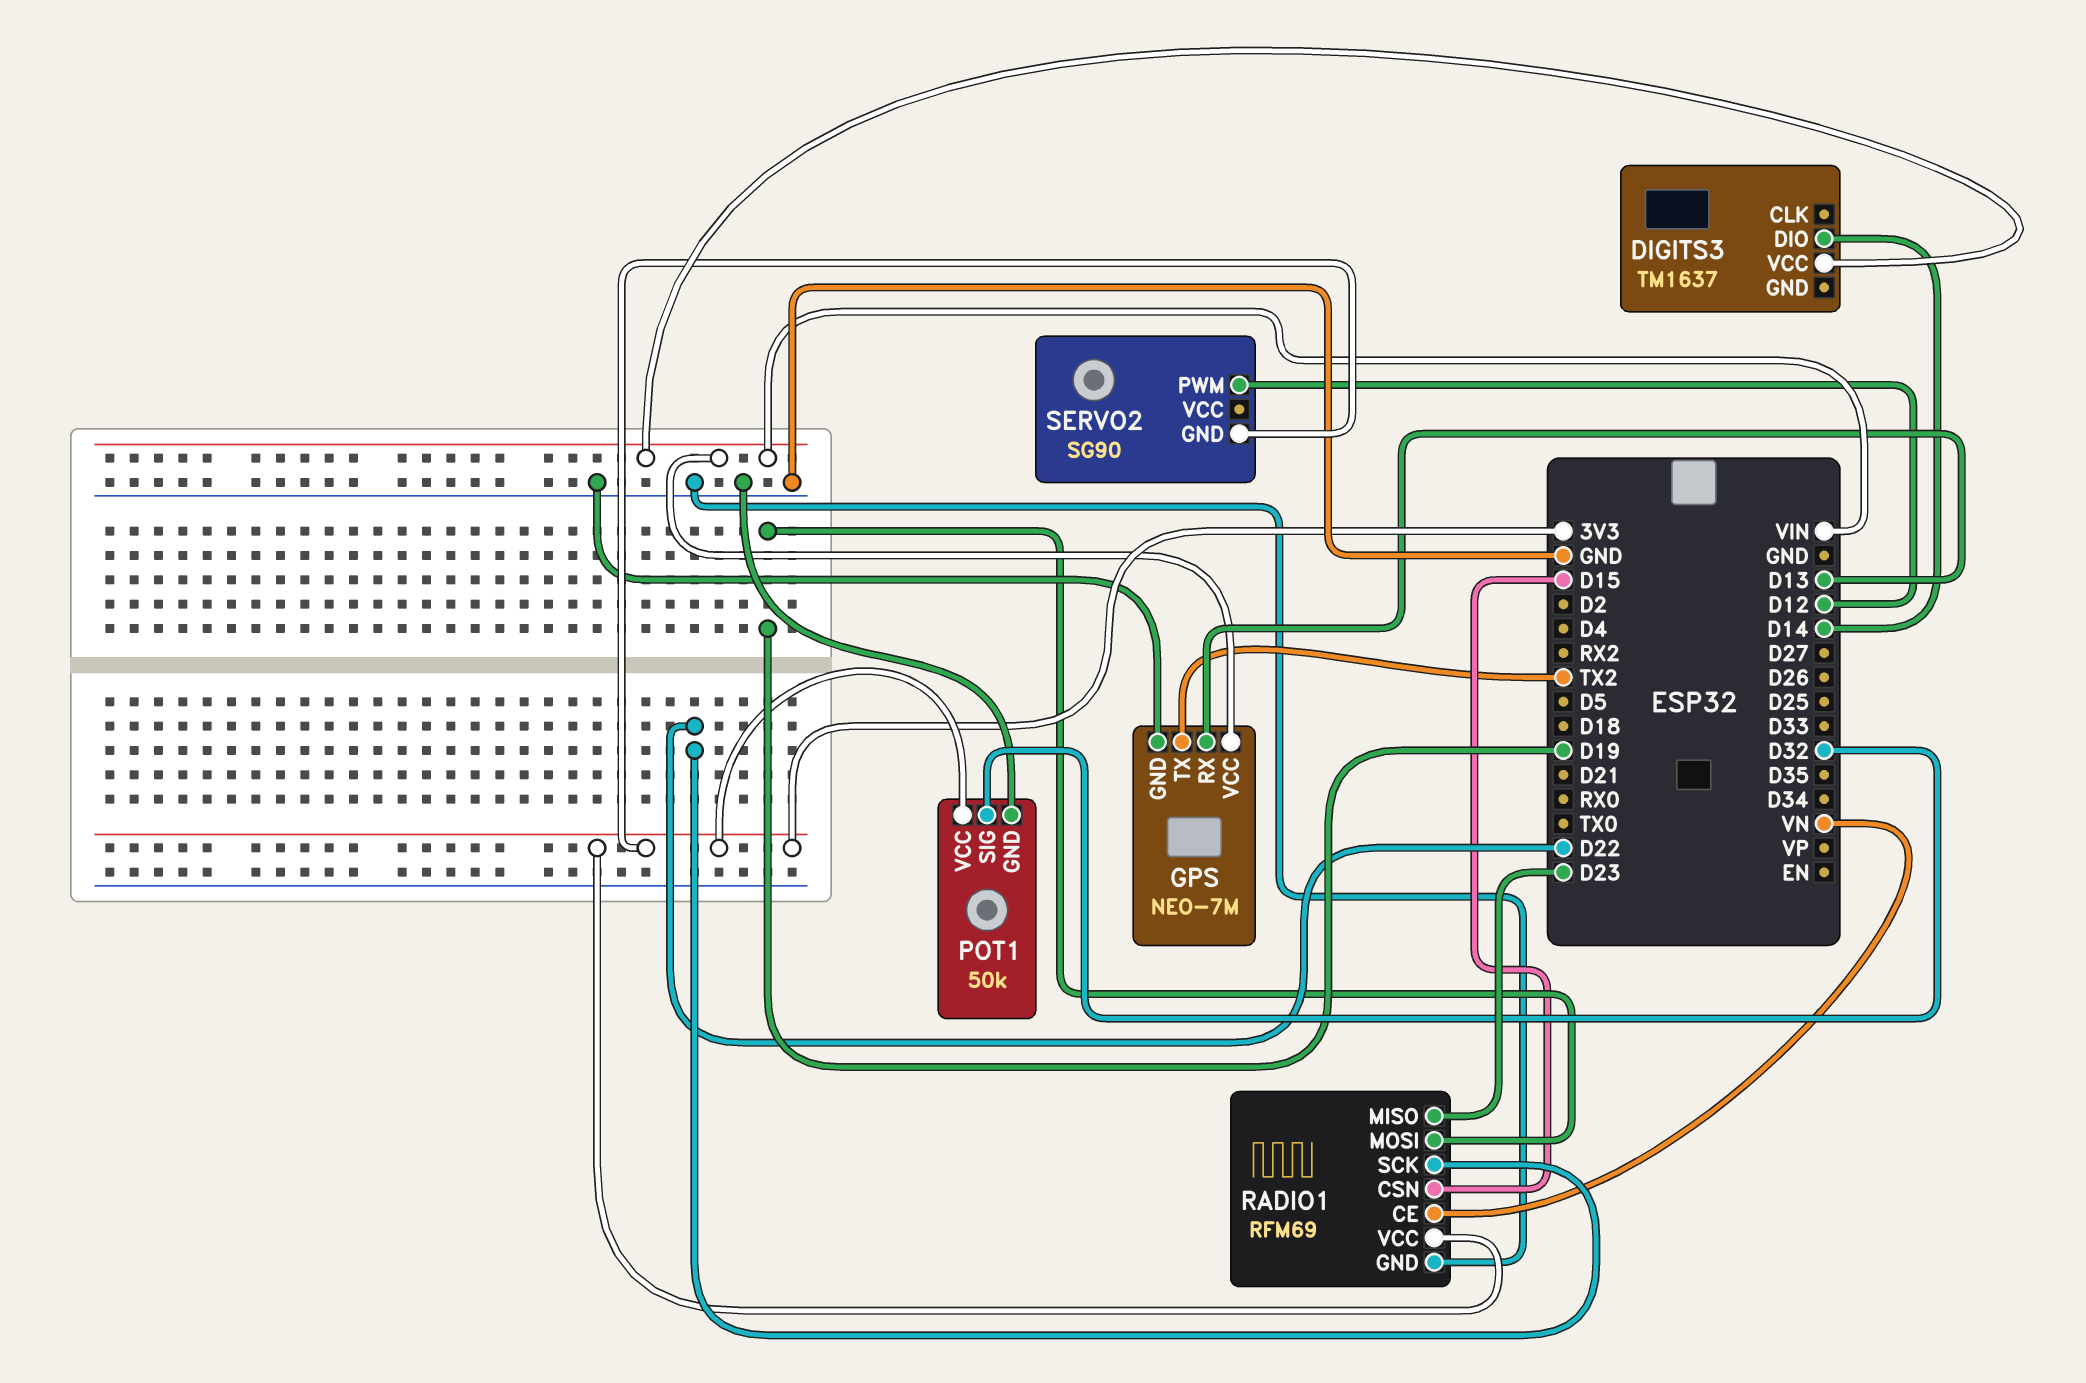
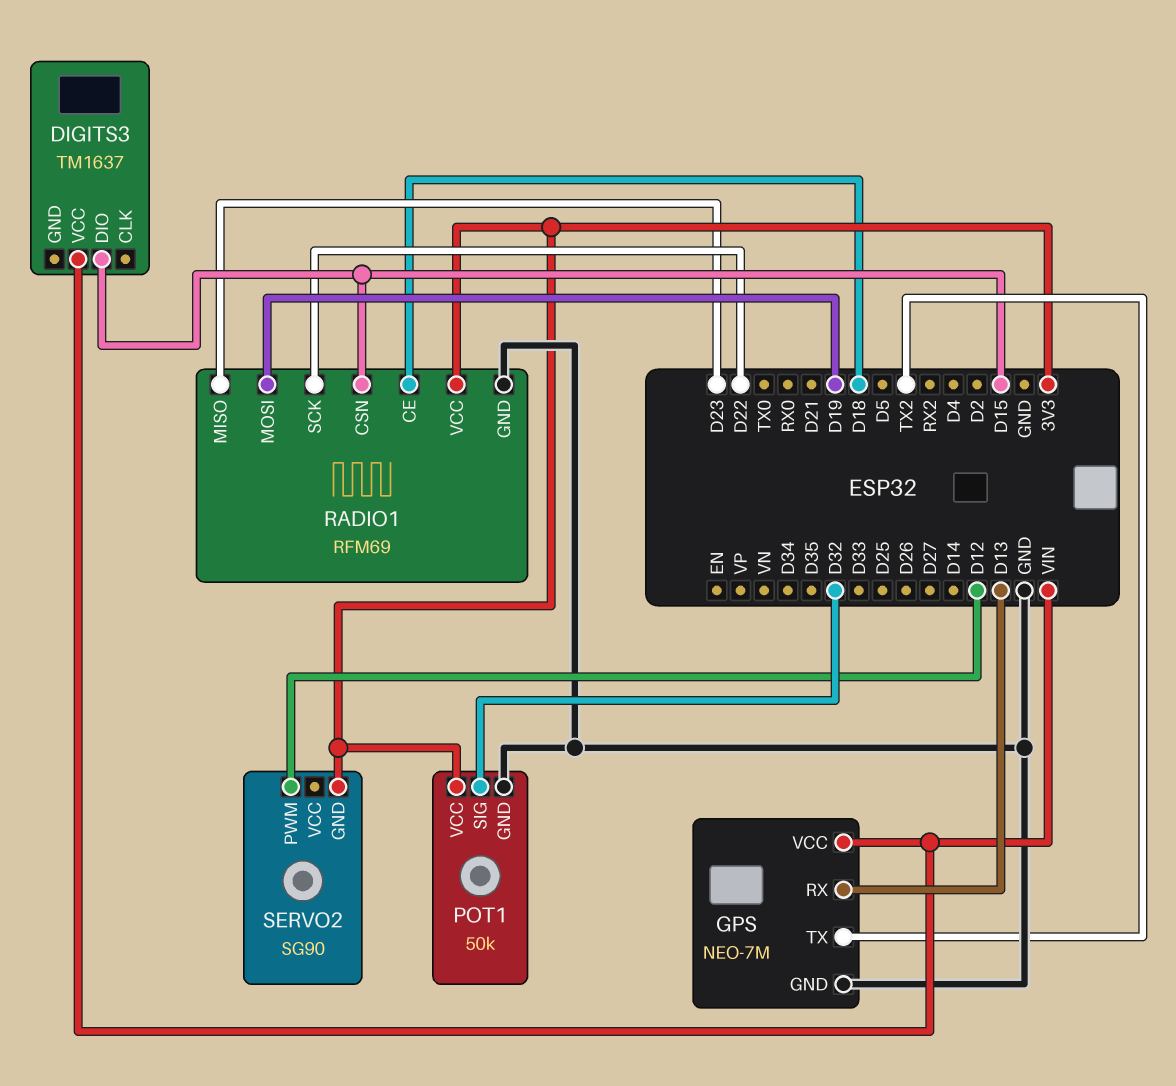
DIGITS3 pin DIO: D14 -> D15
RADIO1 pin CE: VN -> D18

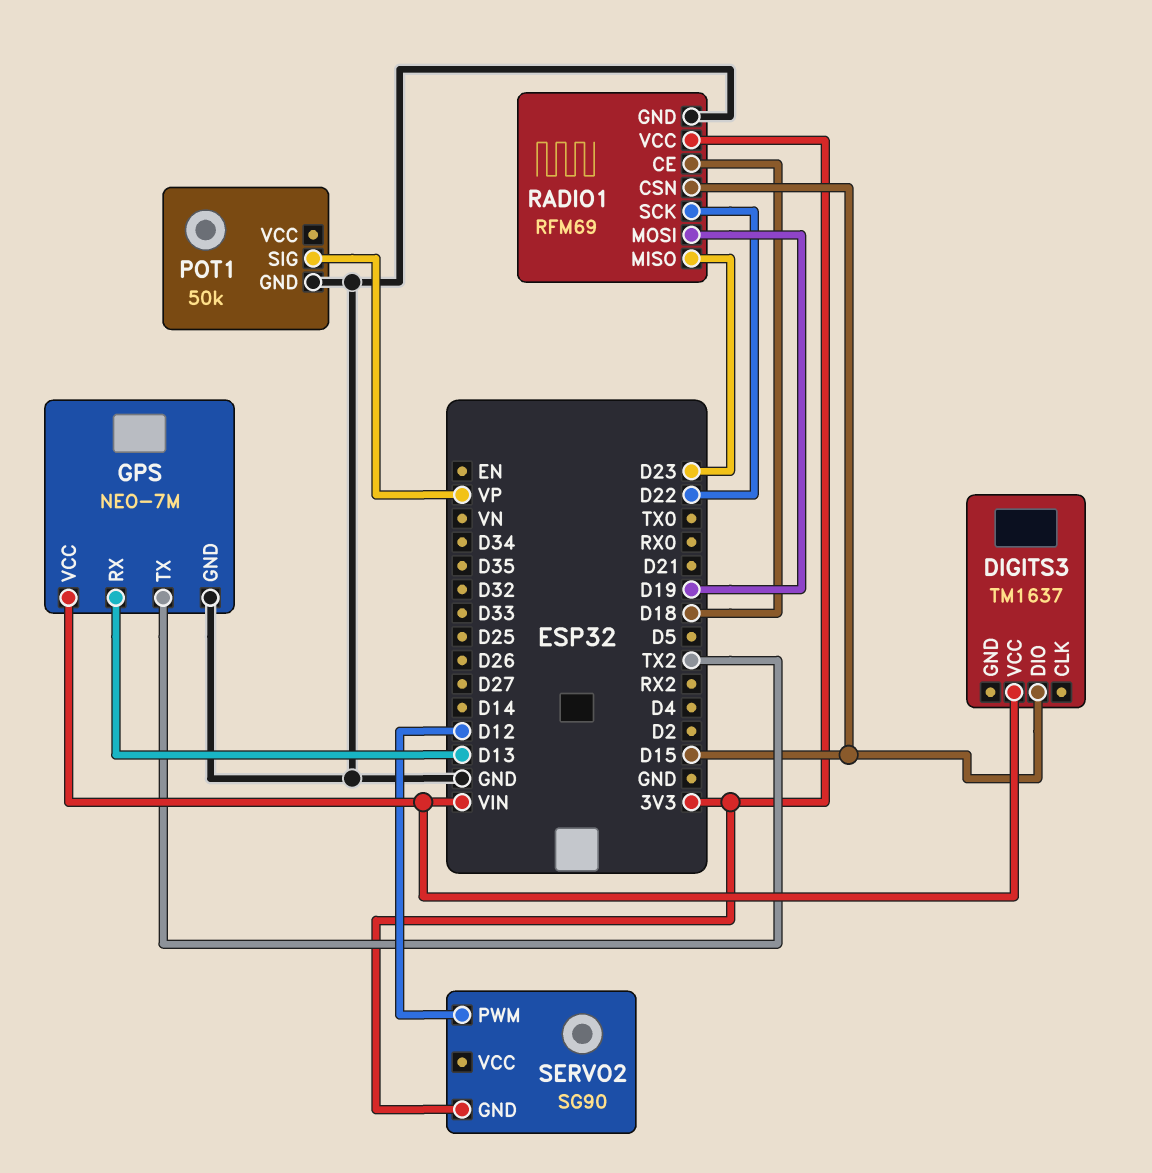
POT1 pin SIG: D32 -> VP
POT1 pin VCC: 3V3 -> none

